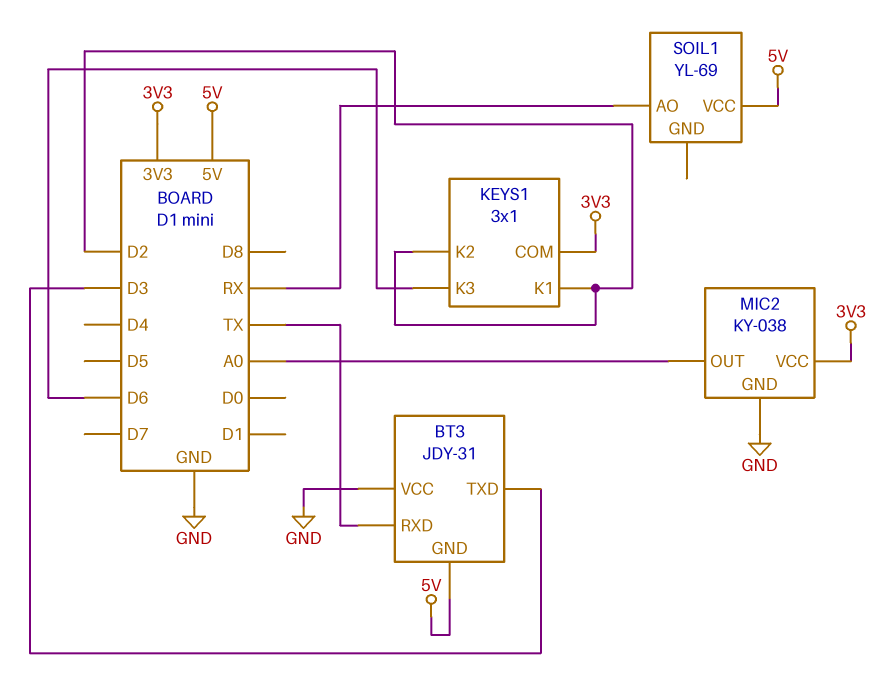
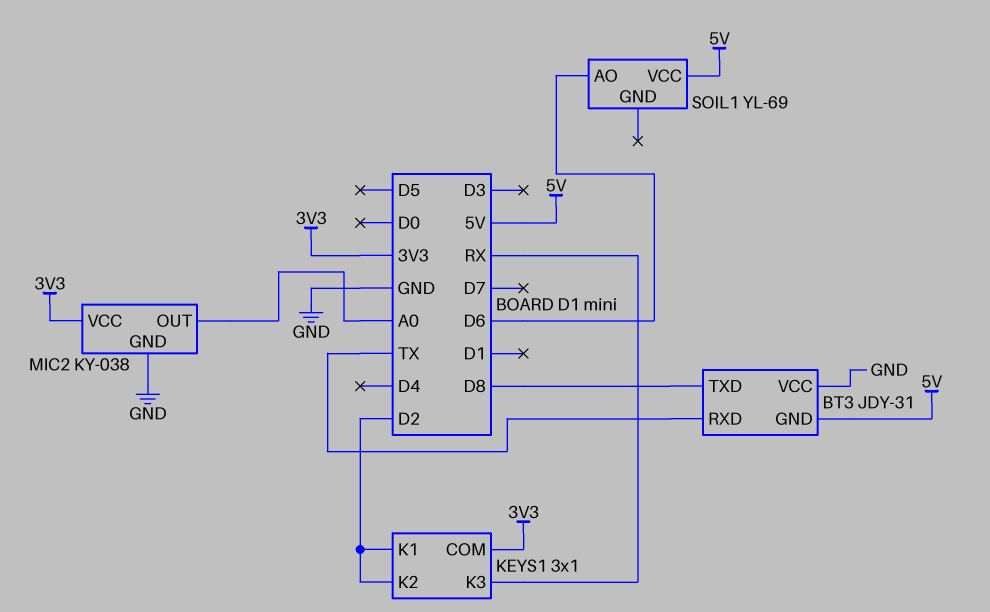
BT3 pin TXD: D3 -> D8
KEYS1 pin K3: D6 -> RX
SOIL1 pin AO: RX -> D6

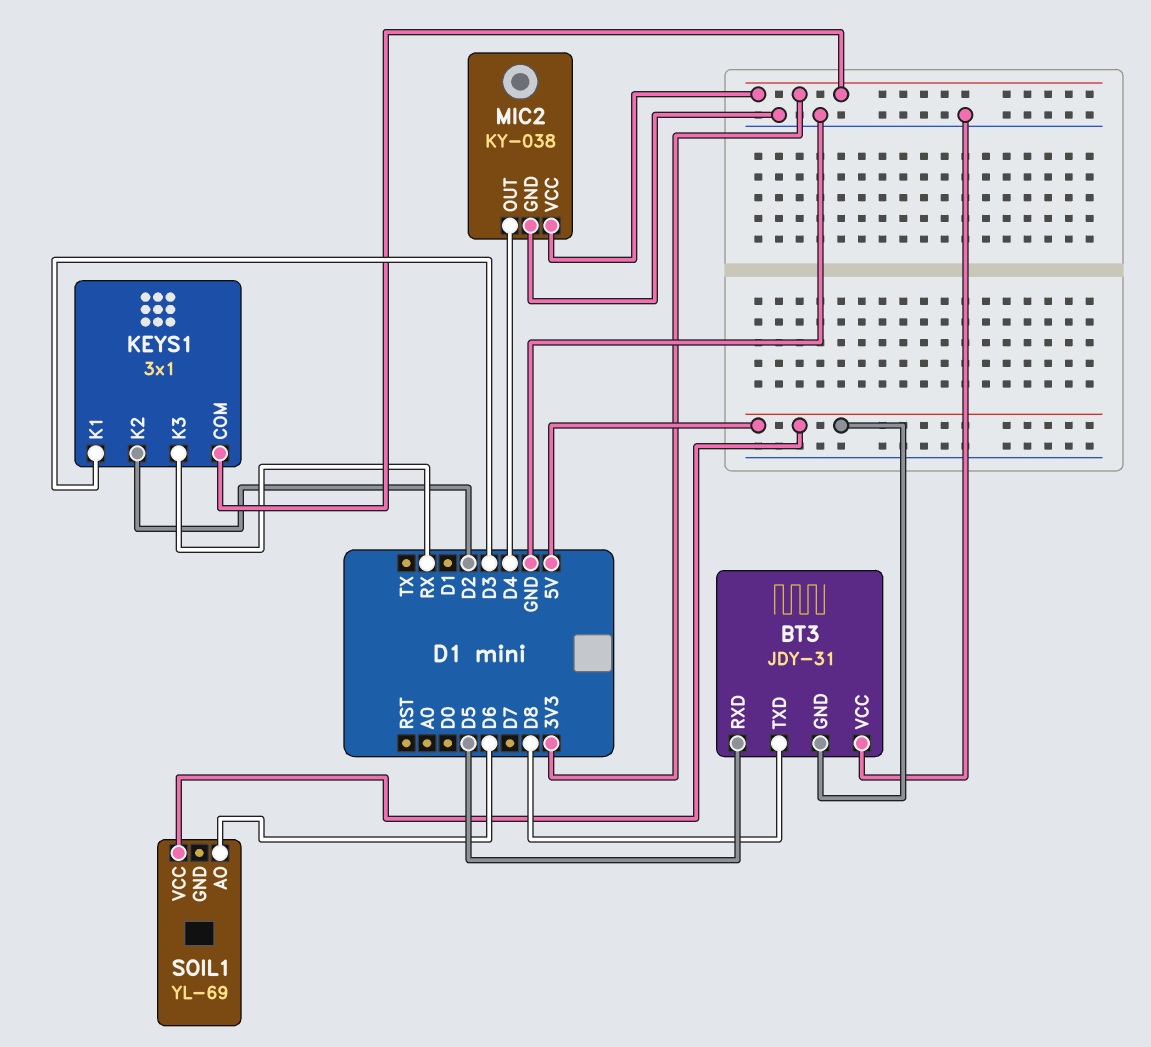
BT3 pin RXD: TX -> D5
KEYS1 pin K1: D2 -> D3
MIC2 pin OUT: A0 -> D4

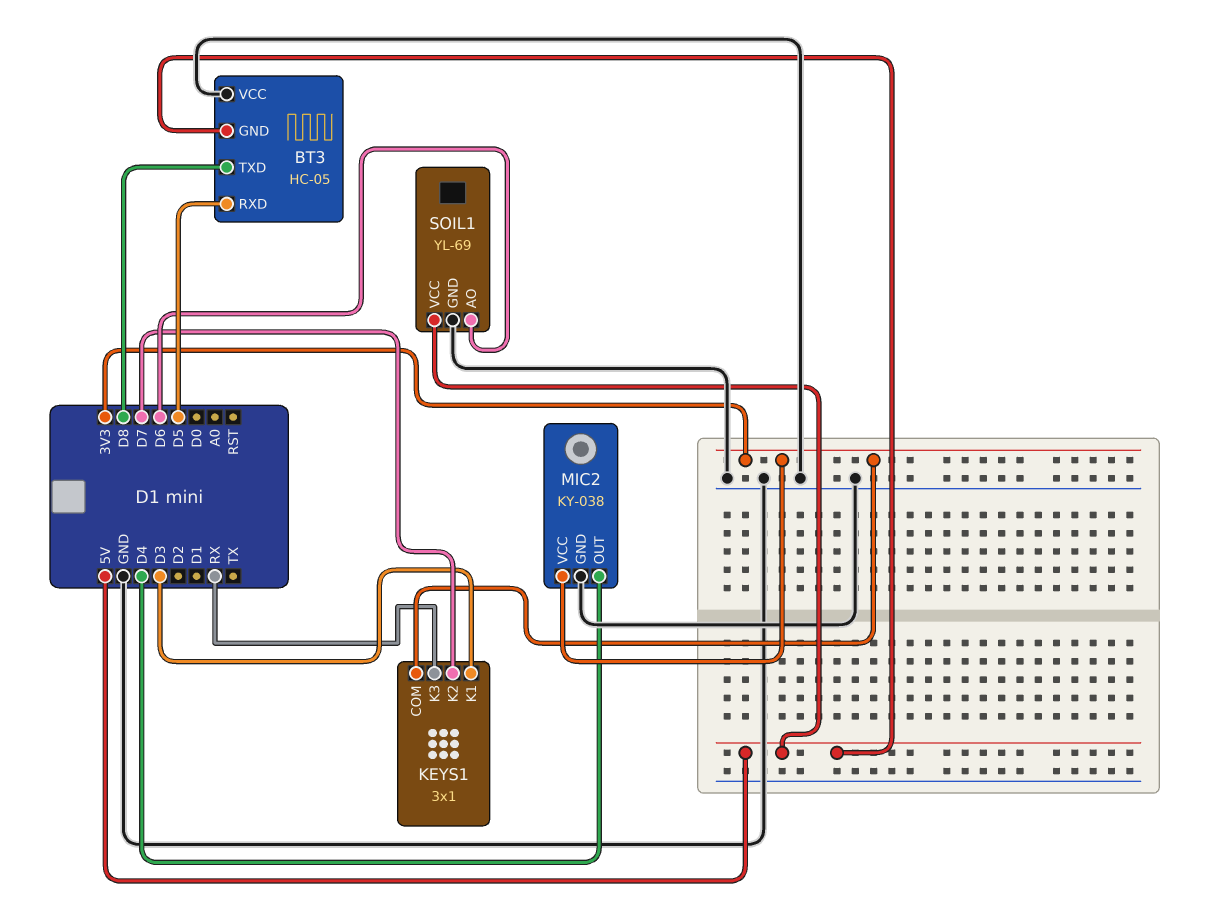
BT3: JDY-31 -> HC-05
KEYS1 pin K2: D2 -> D7
SOIL1 pin GND: none -> GND

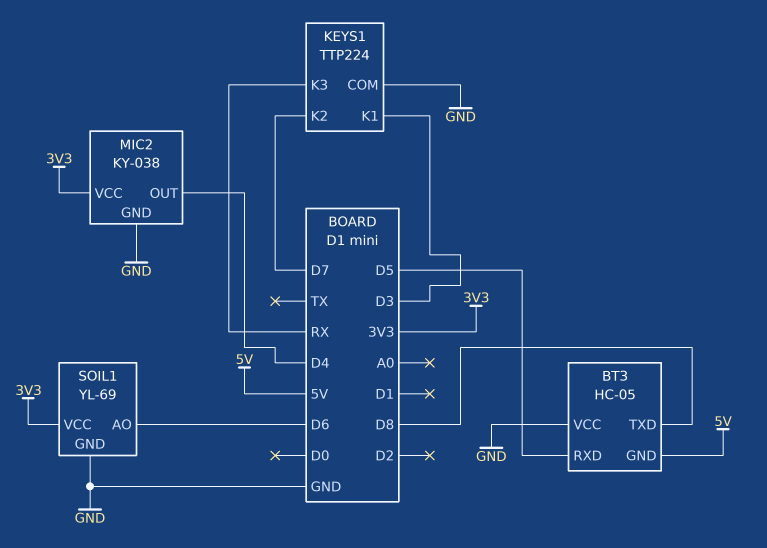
KEYS1: 3x1 -> TTP224
KEYS1 pin COM: 3V3 -> GND
SOIL1 pin VCC: 5V -> 3V3

